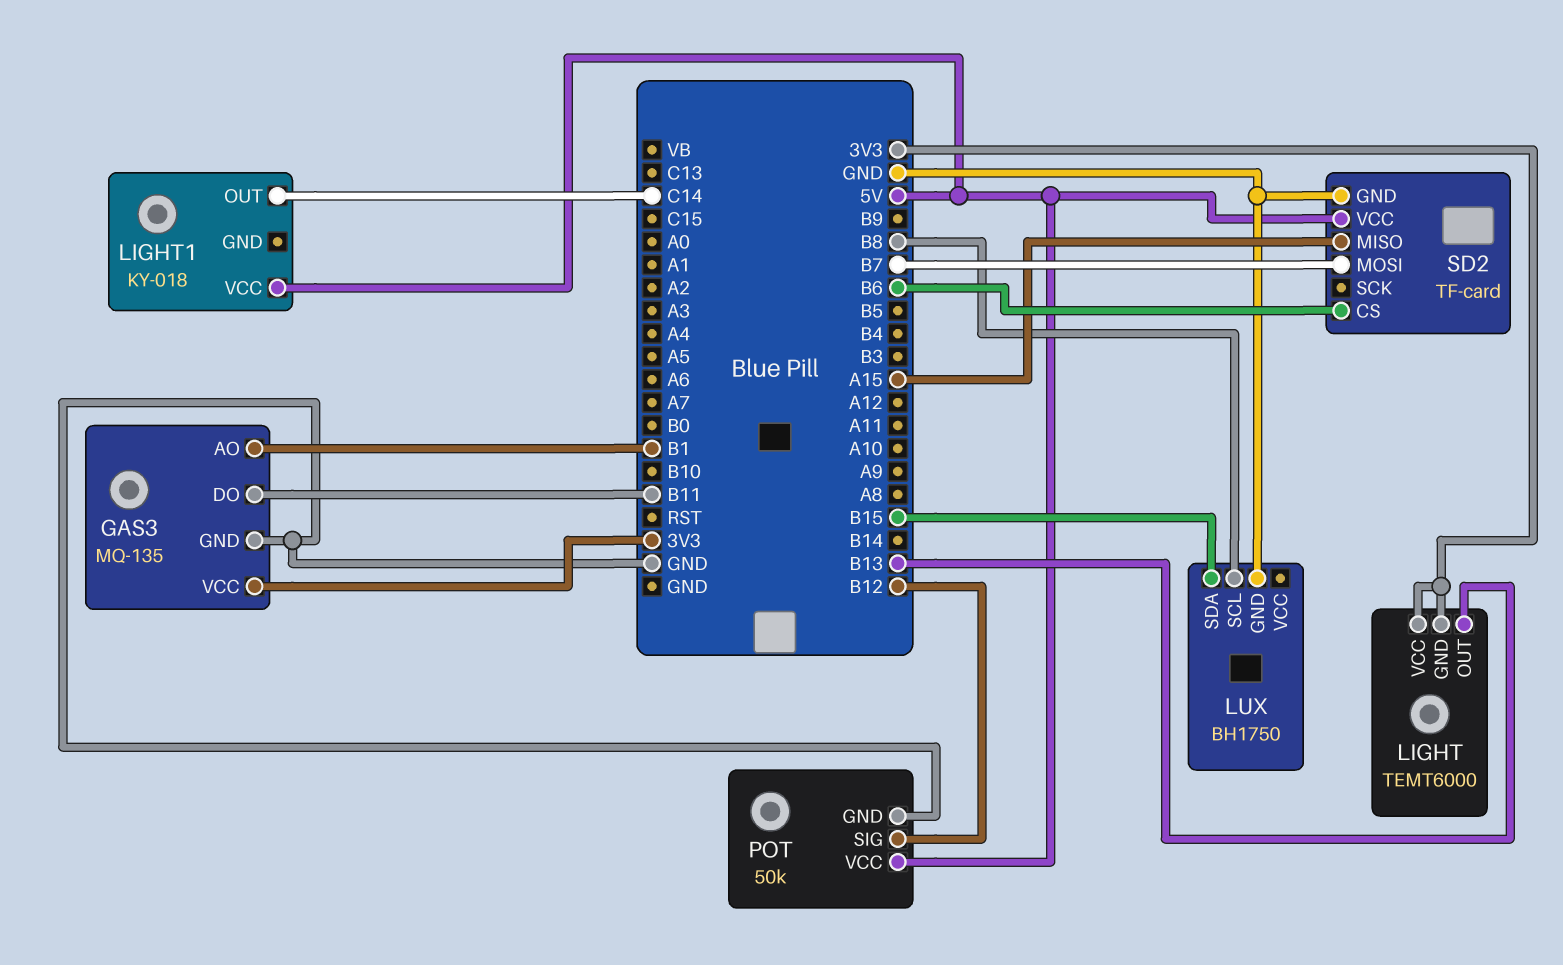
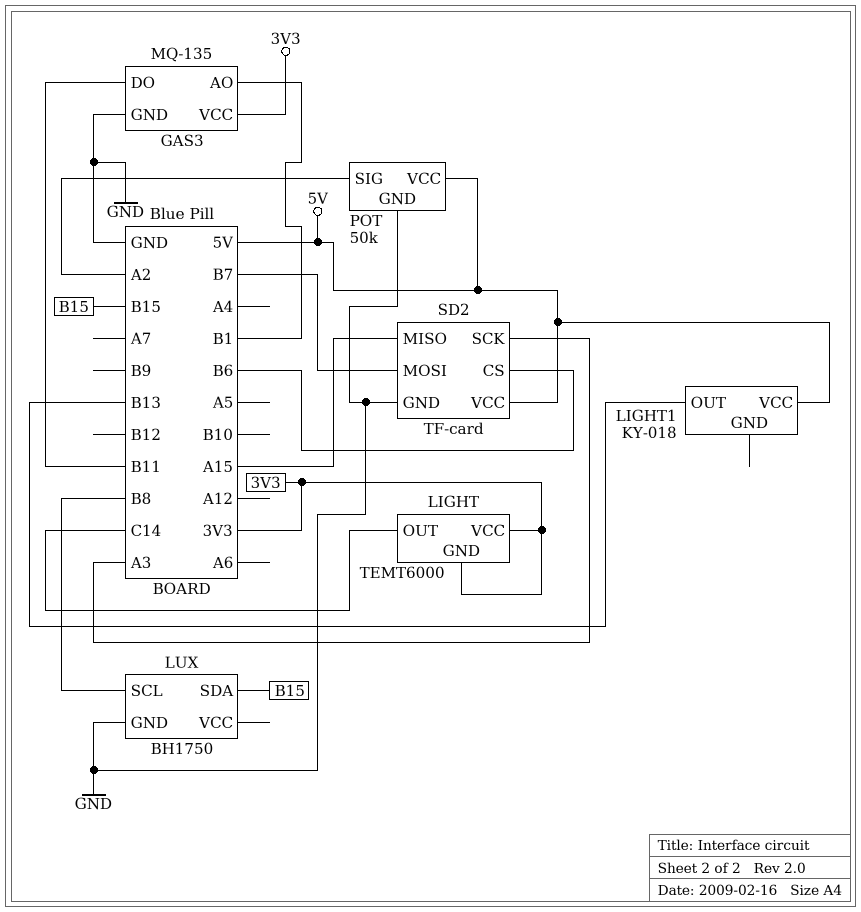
LIGHT pin OUT: B13 -> C14
LIGHT1 pin OUT: C14 -> B13
POT pin SIG: B12 -> A2
SD2 pin SCK: none -> A3

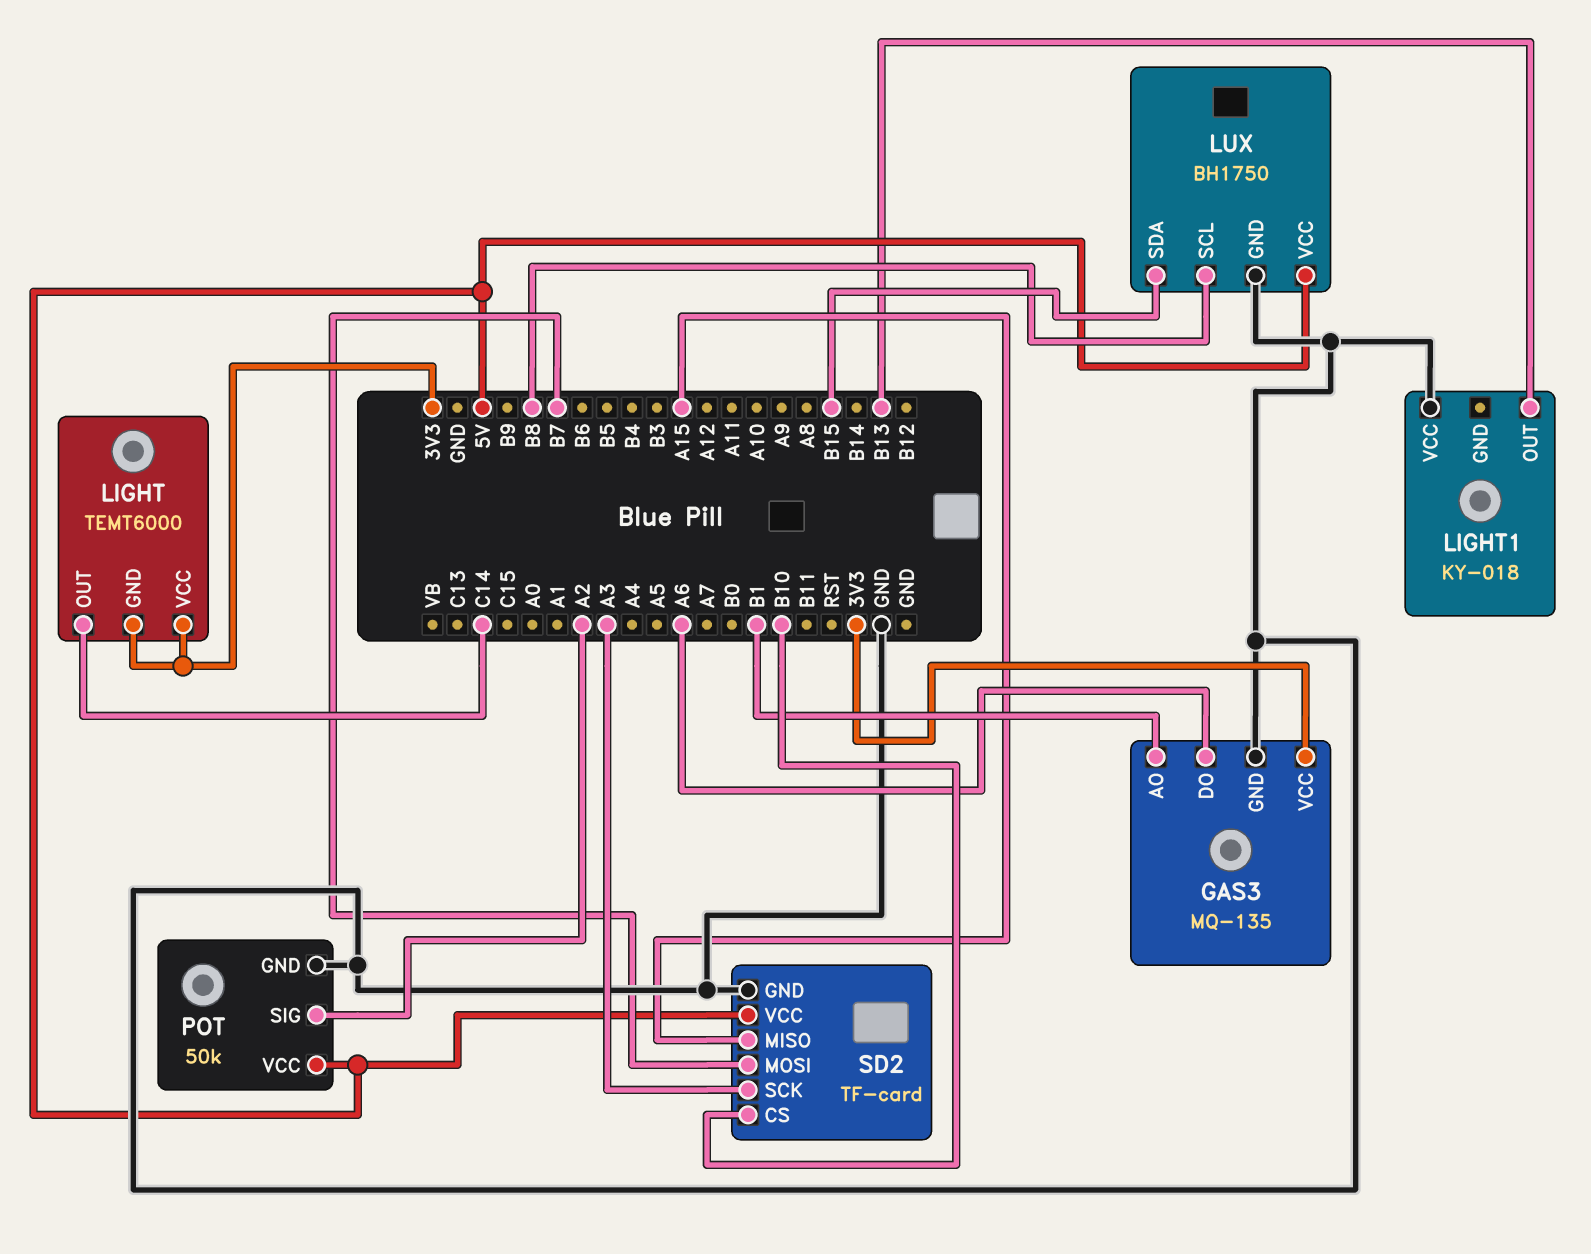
GAS3 pin DO: B11 -> A6
LIGHT1 pin VCC: 5V -> GND
LUX pin VCC: none -> 5V
SD2 pin CS: B6 -> B10

